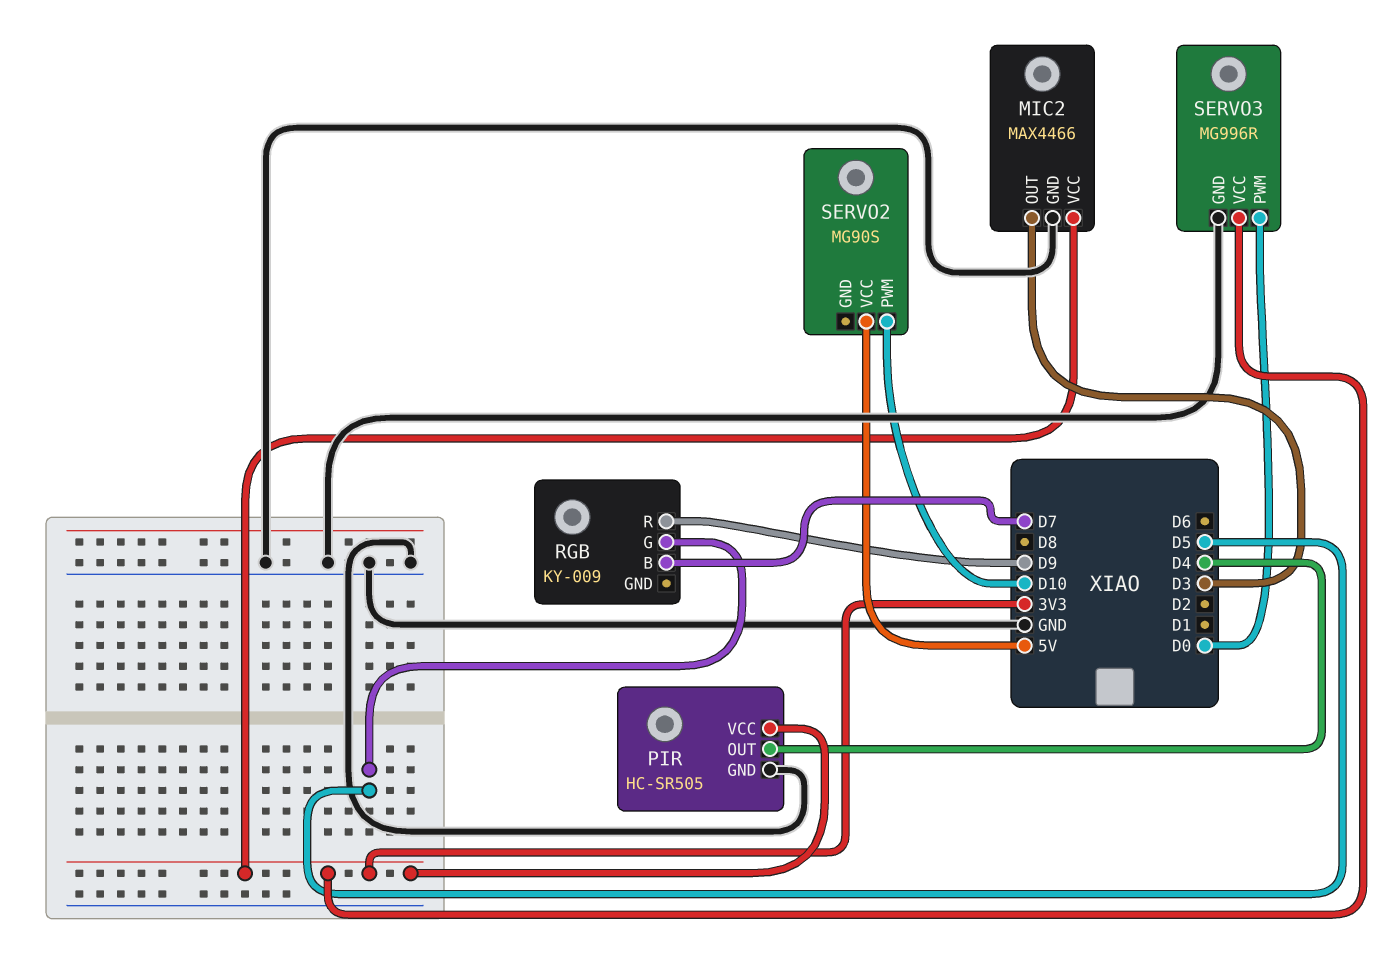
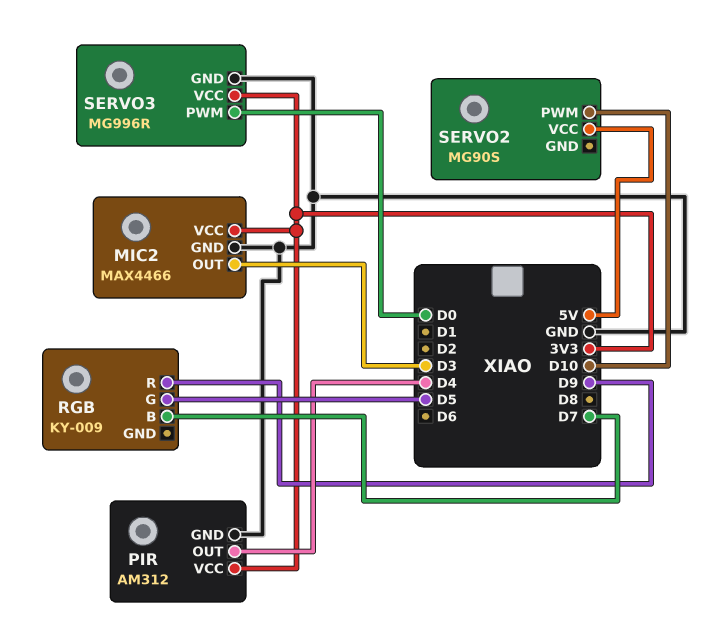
PIR: HC-SR505 -> AM312

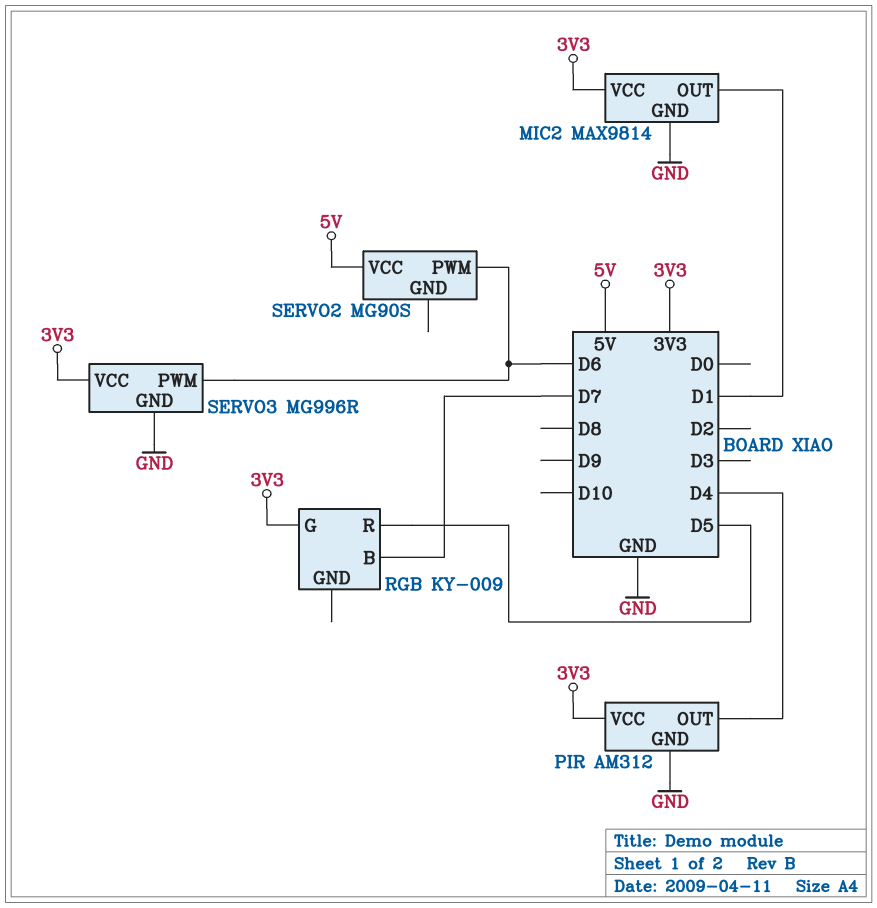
MIC2: MAX4466 -> MAX9814
MIC2 pin OUT: D3 -> D1
RGB pin G: D5 -> 3V3
RGB pin R: D9 -> D5
SERVO2 pin PWM: D10 -> D6
SERVO3 pin PWM: D0 -> D6

